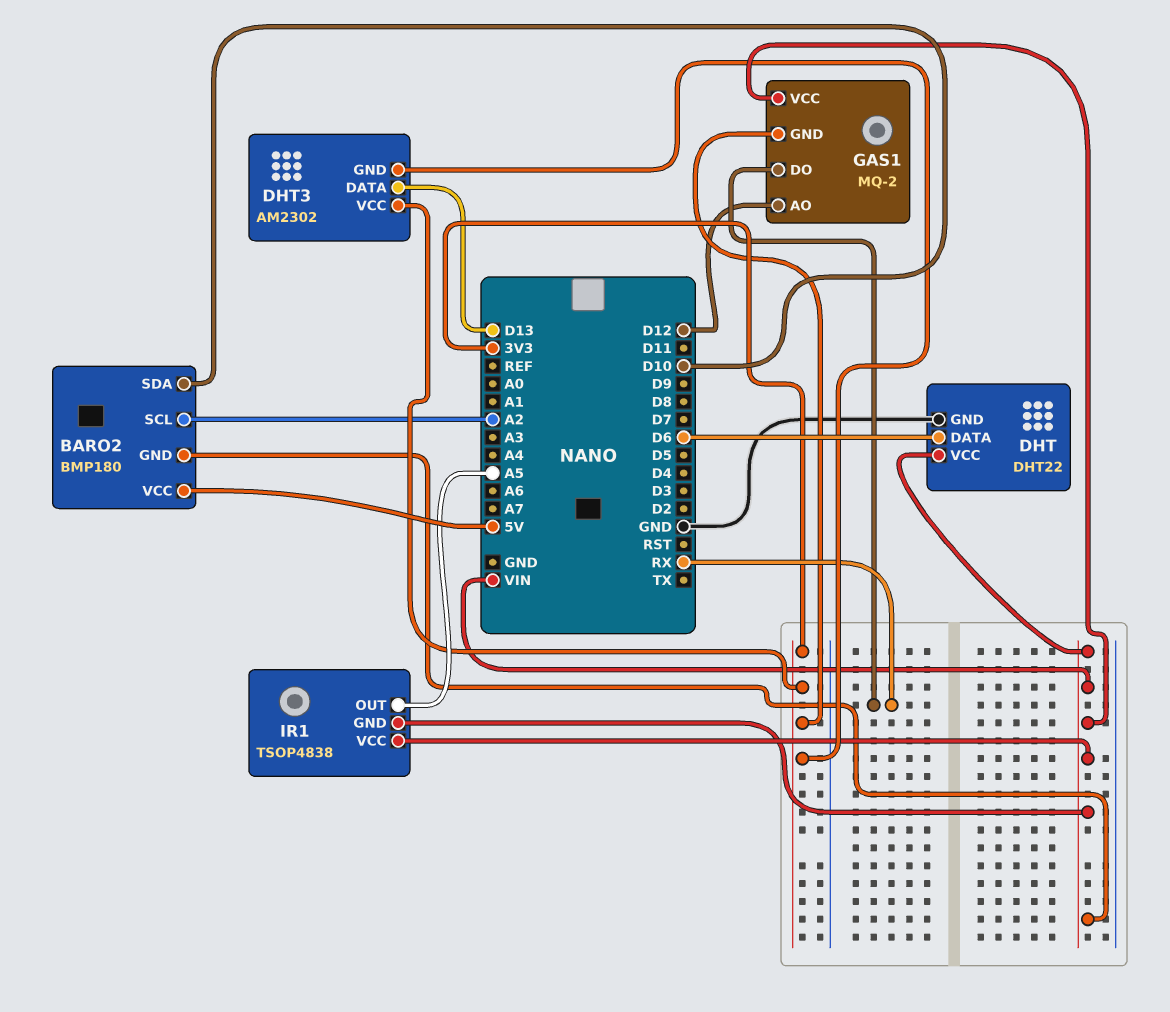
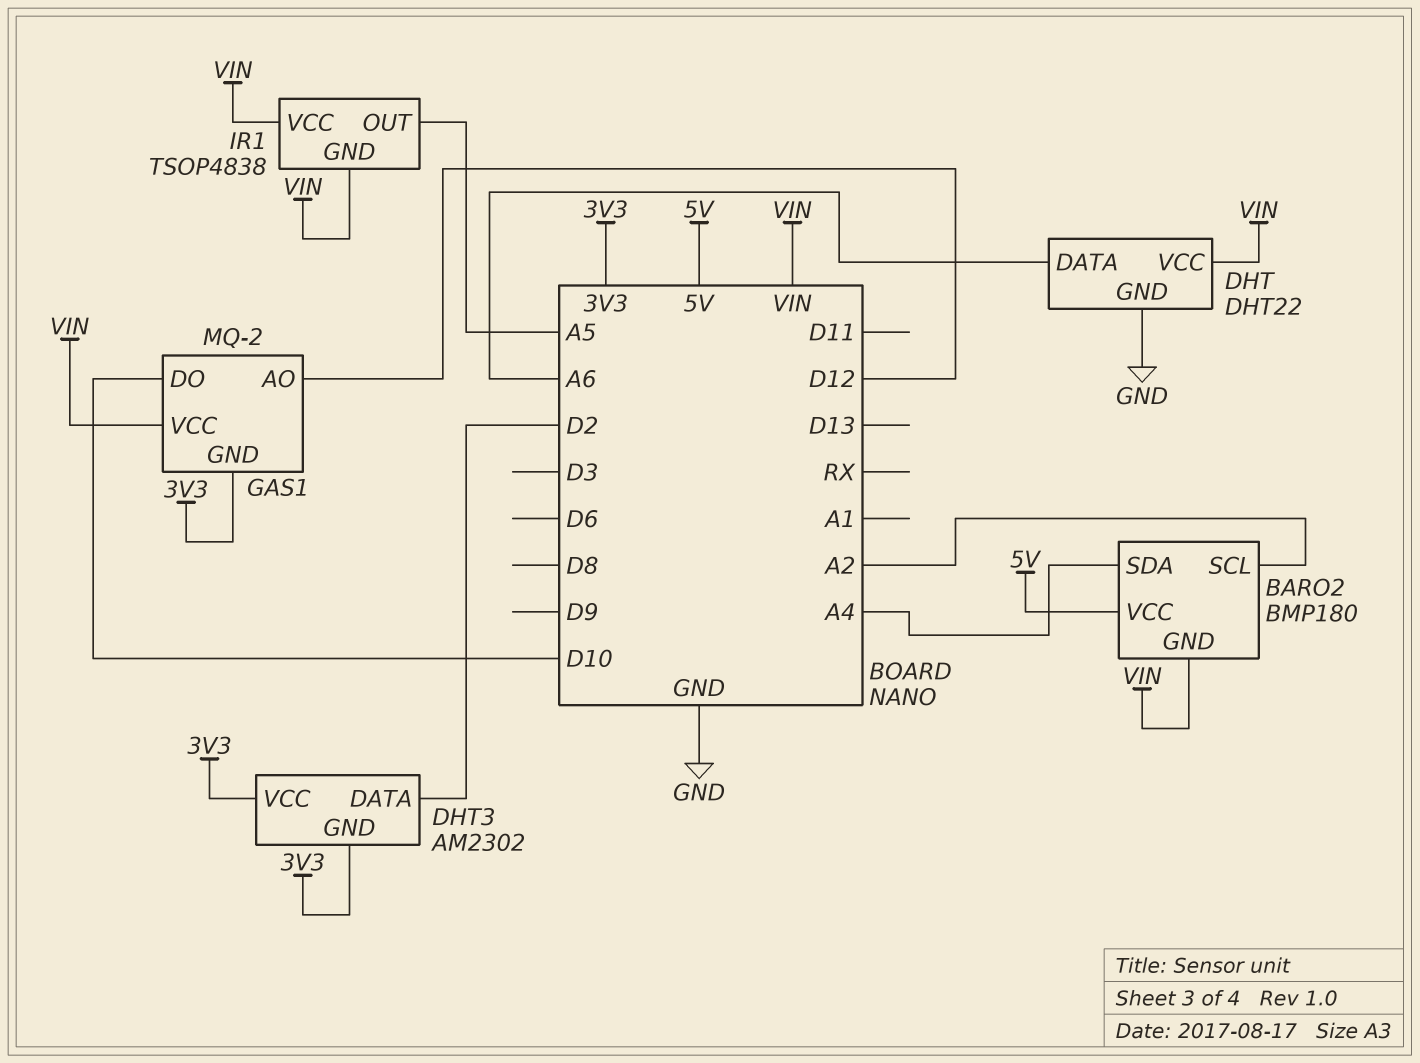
BARO2 pin SDA: D10 -> A4
DHT pin DATA: D6 -> A6
DHT3 pin DATA: D13 -> D2
GAS1 pin DO: RX -> D10

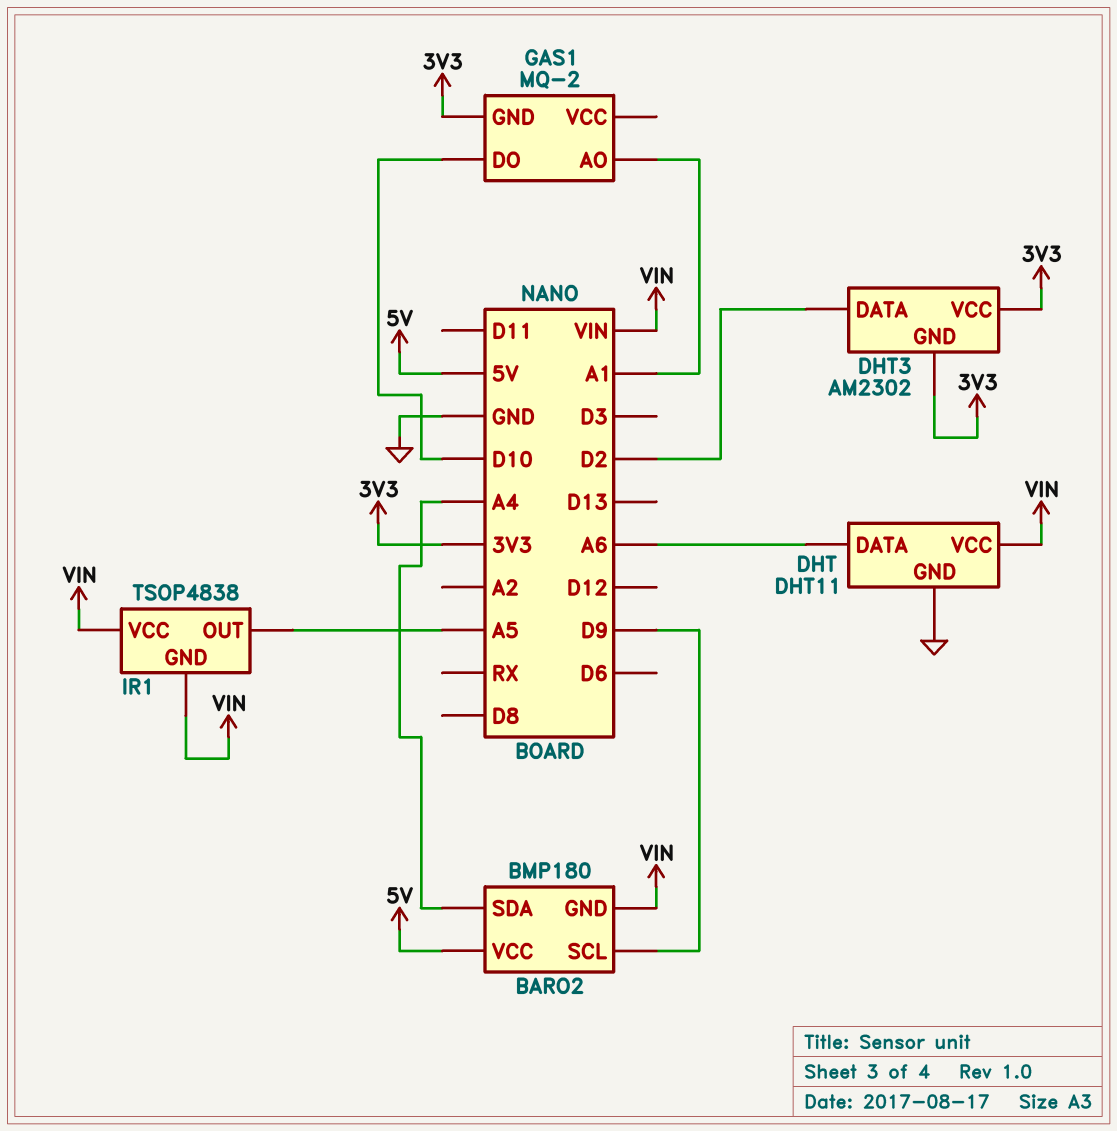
BARO2 pin SCL: A2 -> D9
DHT: DHT22 -> DHT11
GAS1 pin AO: D12 -> A1
GAS1 pin VCC: VIN -> none

